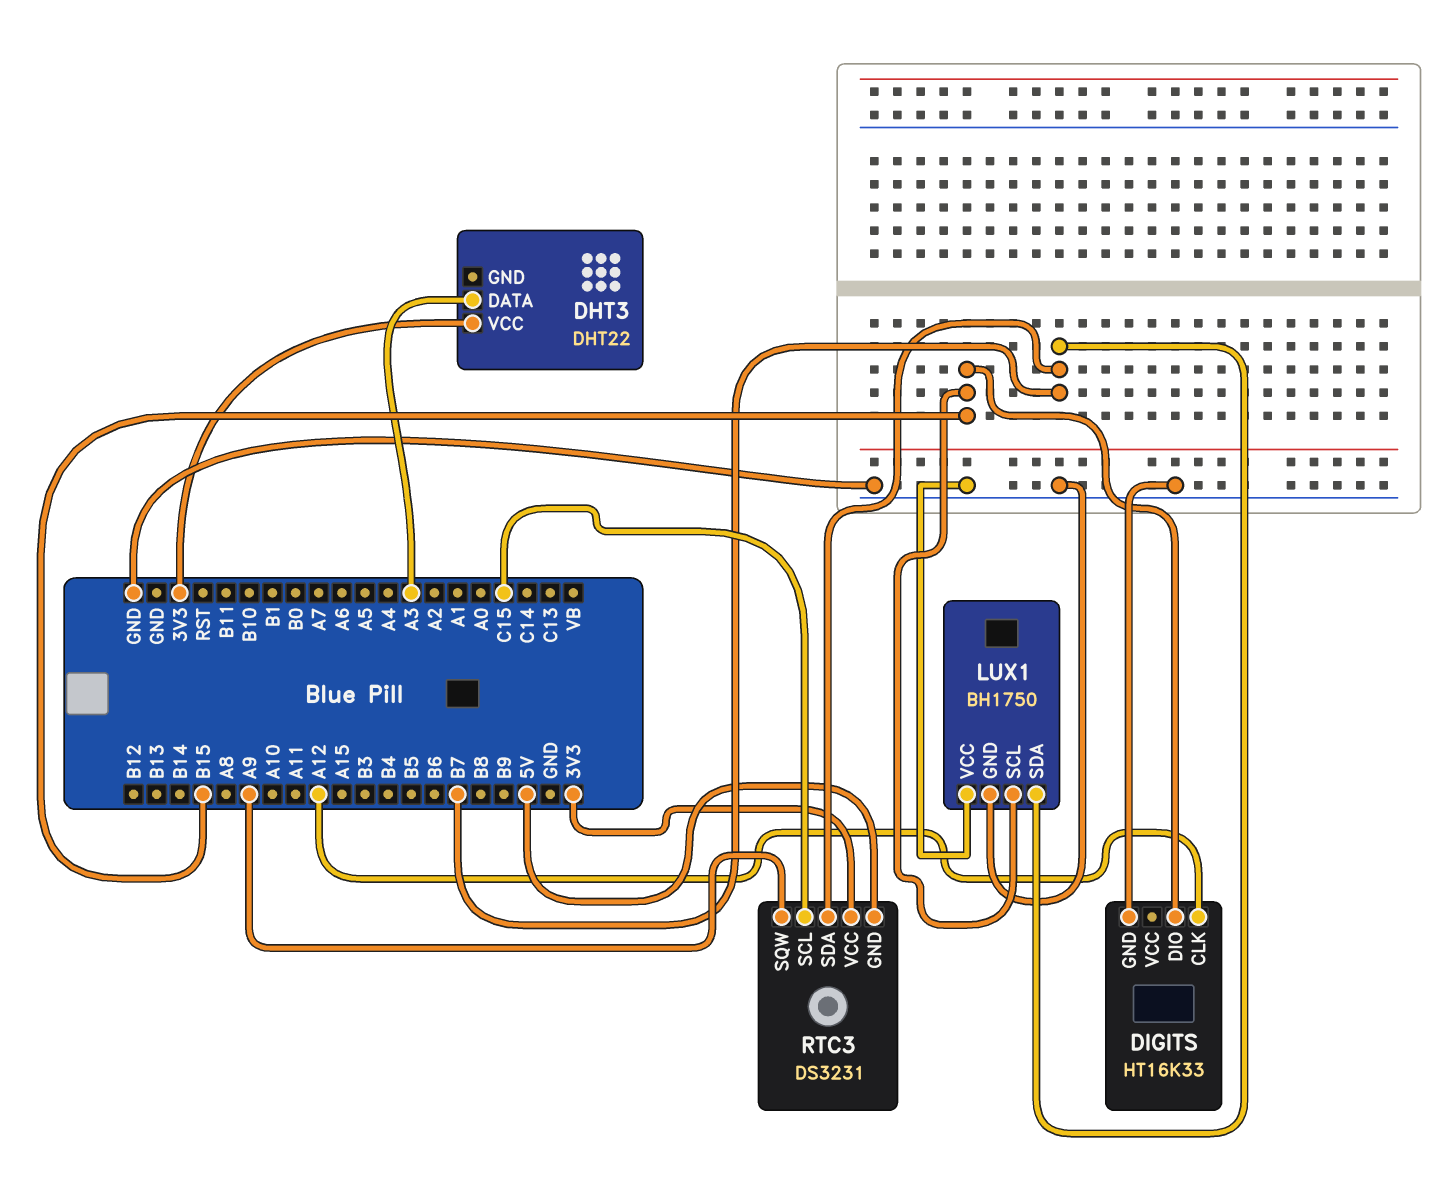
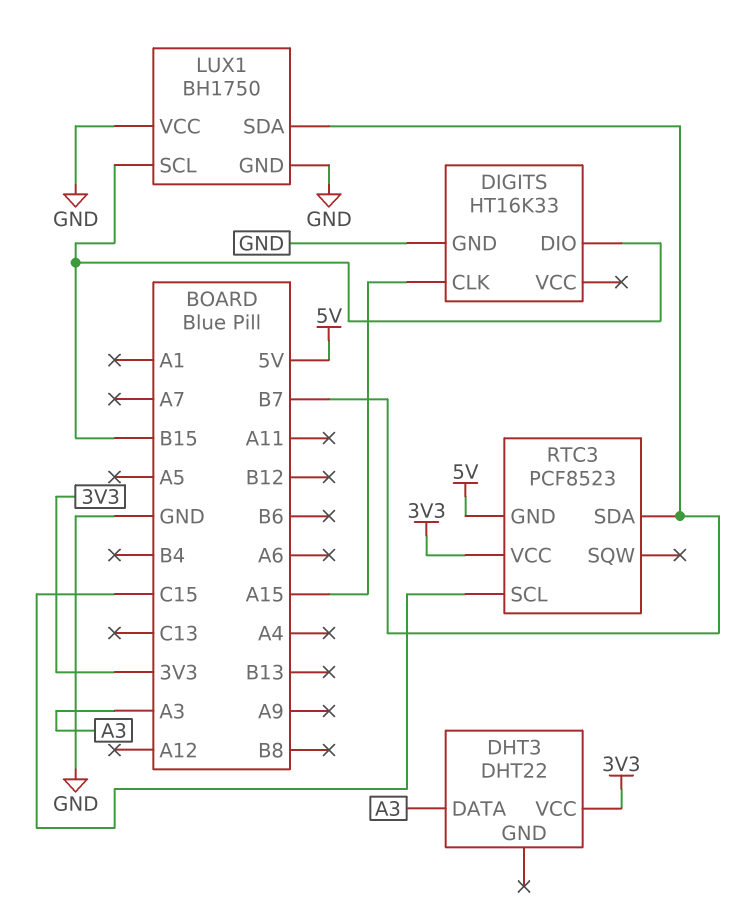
DIGITS pin CLK: A12 -> A15
RTC3: DS3231 -> PCF8523
RTC3 pin SQW: A9 -> none

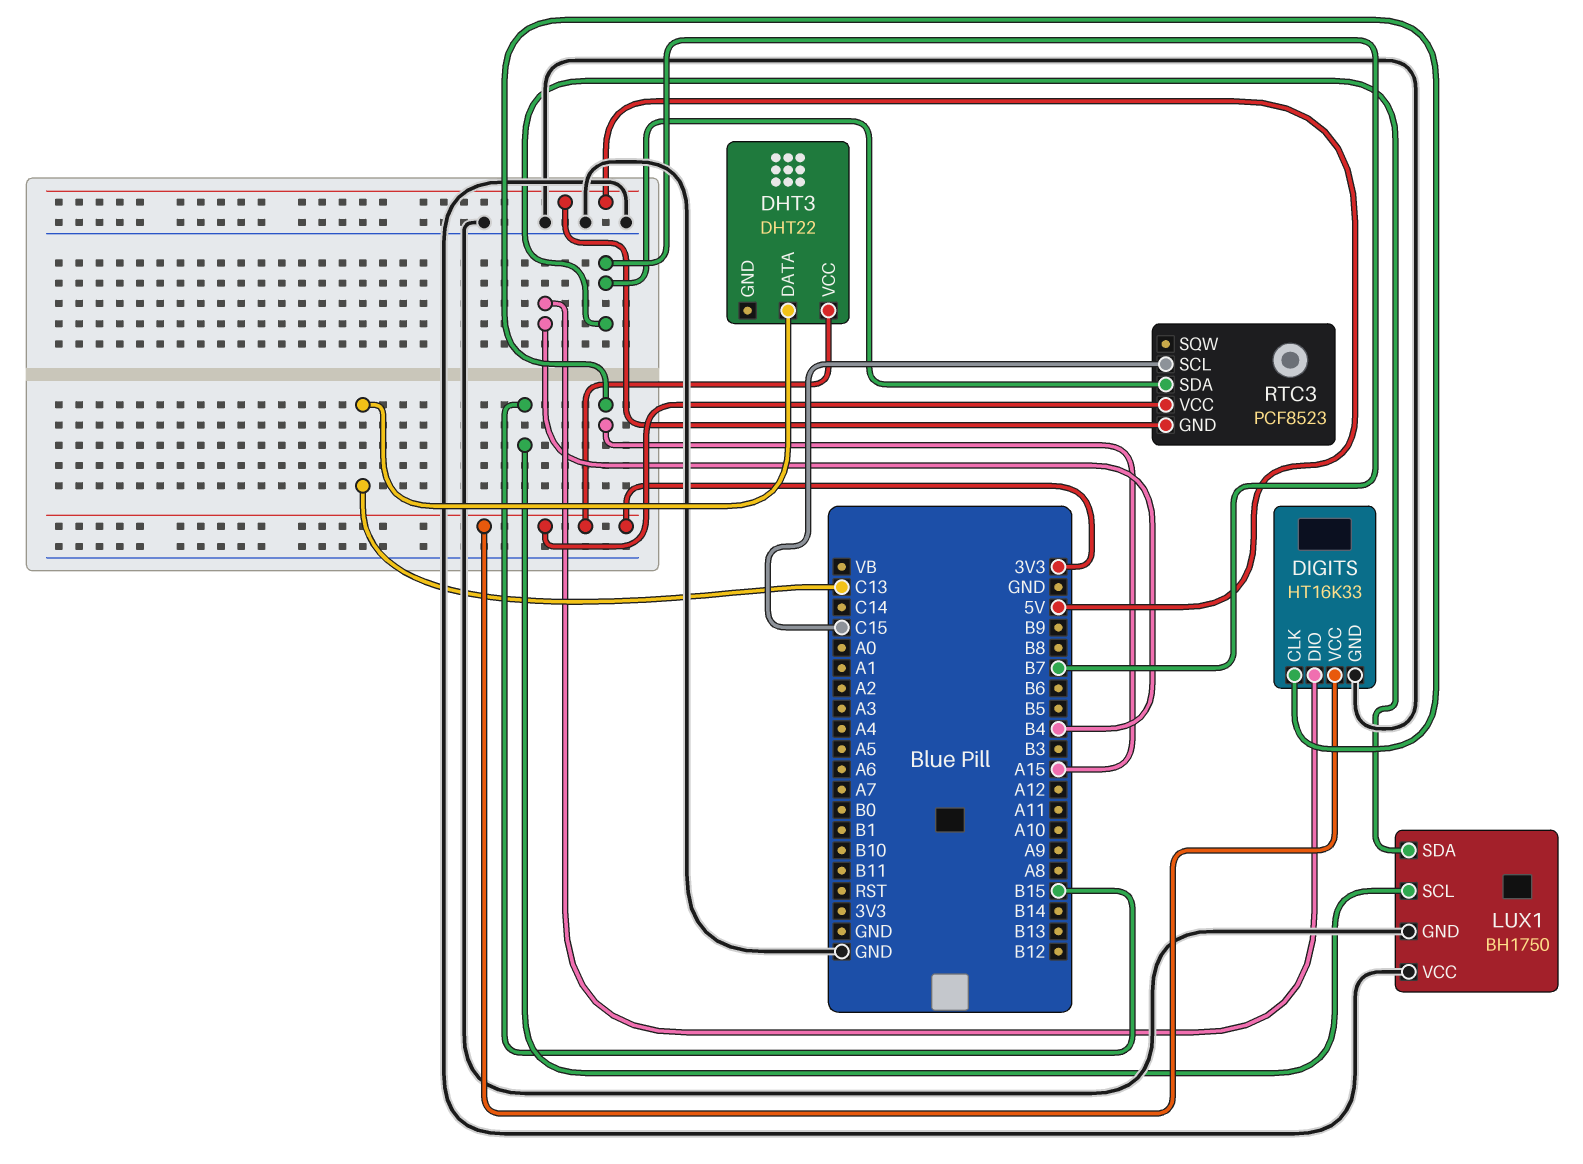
DHT3 pin DATA: A3 -> C13
DIGITS pin DIO: B15 -> B4
DIGITS pin VCC: none -> 3V3

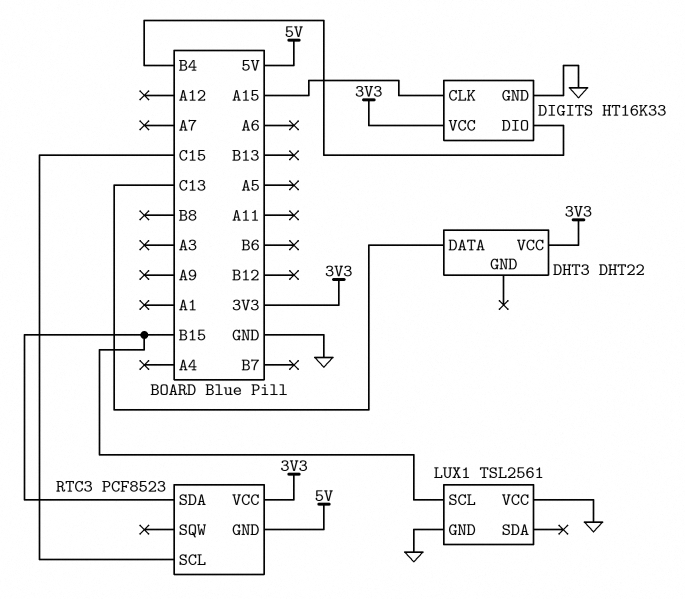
LUX1: BH1750 -> TSL2561
LUX1 pin SDA: B7 -> none
RTC3 pin SDA: B7 -> B15

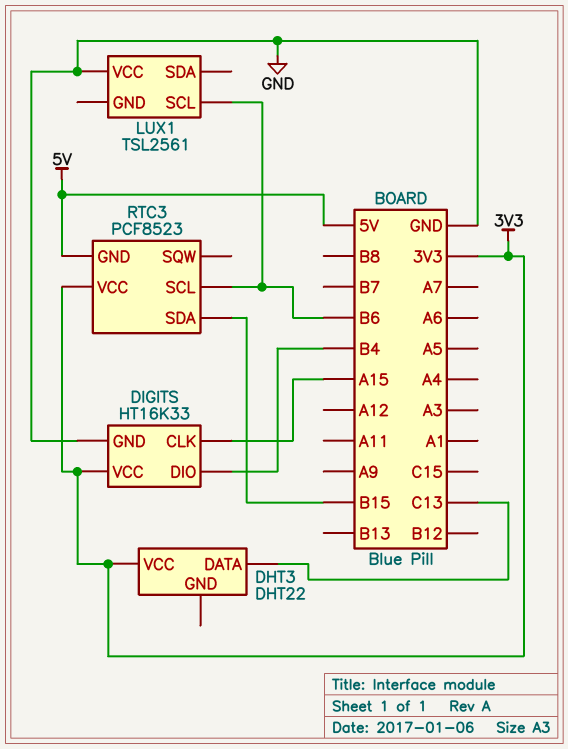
LUX1 pin GND: GND -> none
LUX1 pin SCL: B15 -> B6
RTC3 pin SCL: C15 -> B6

